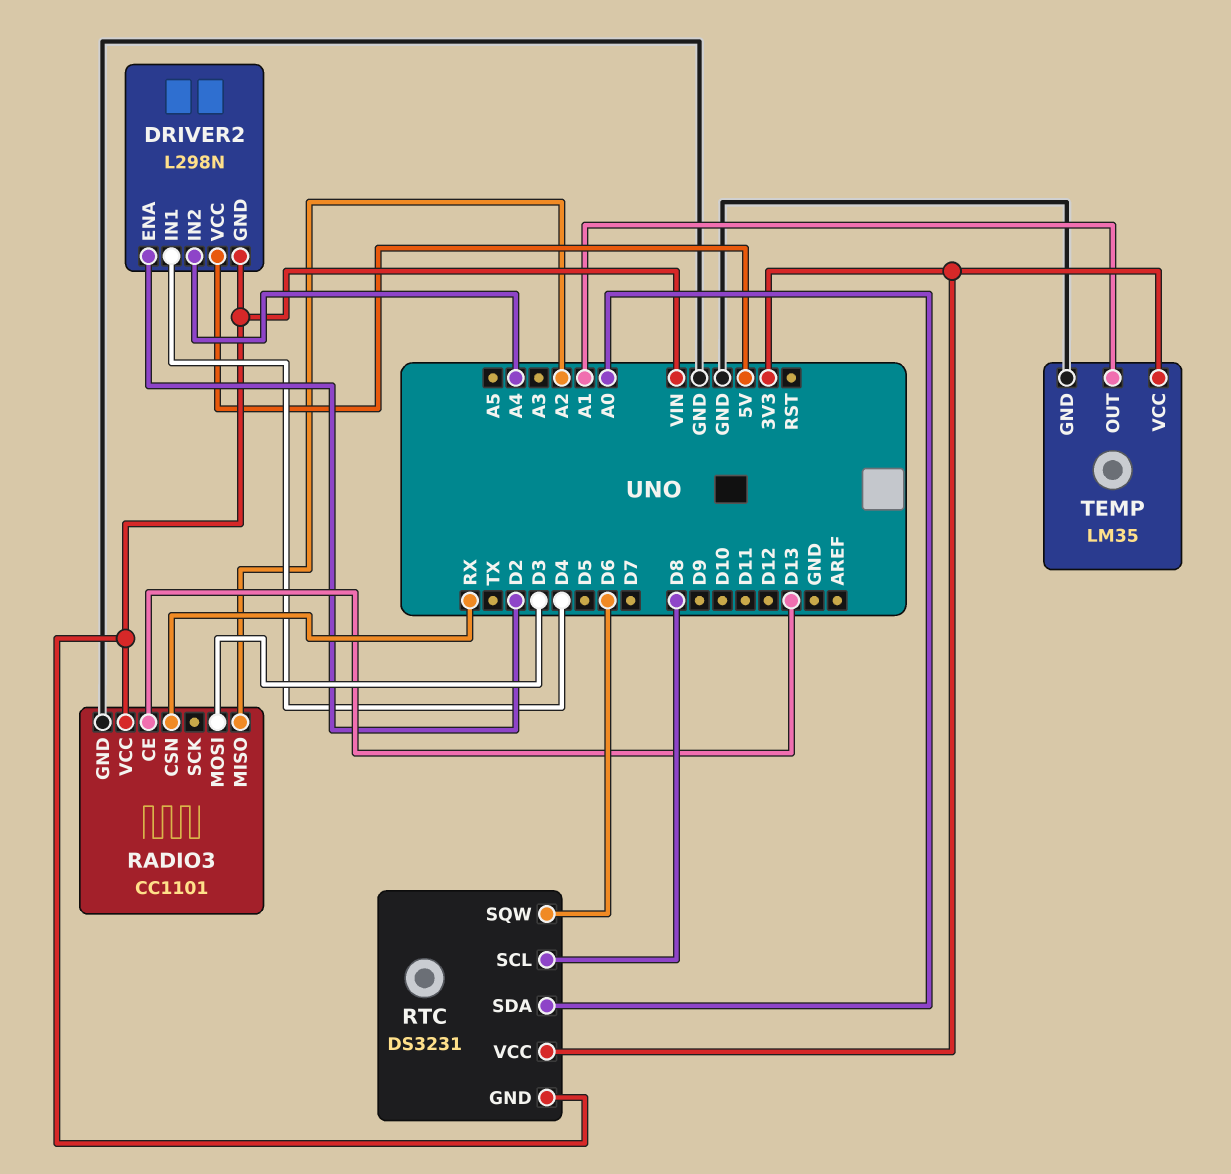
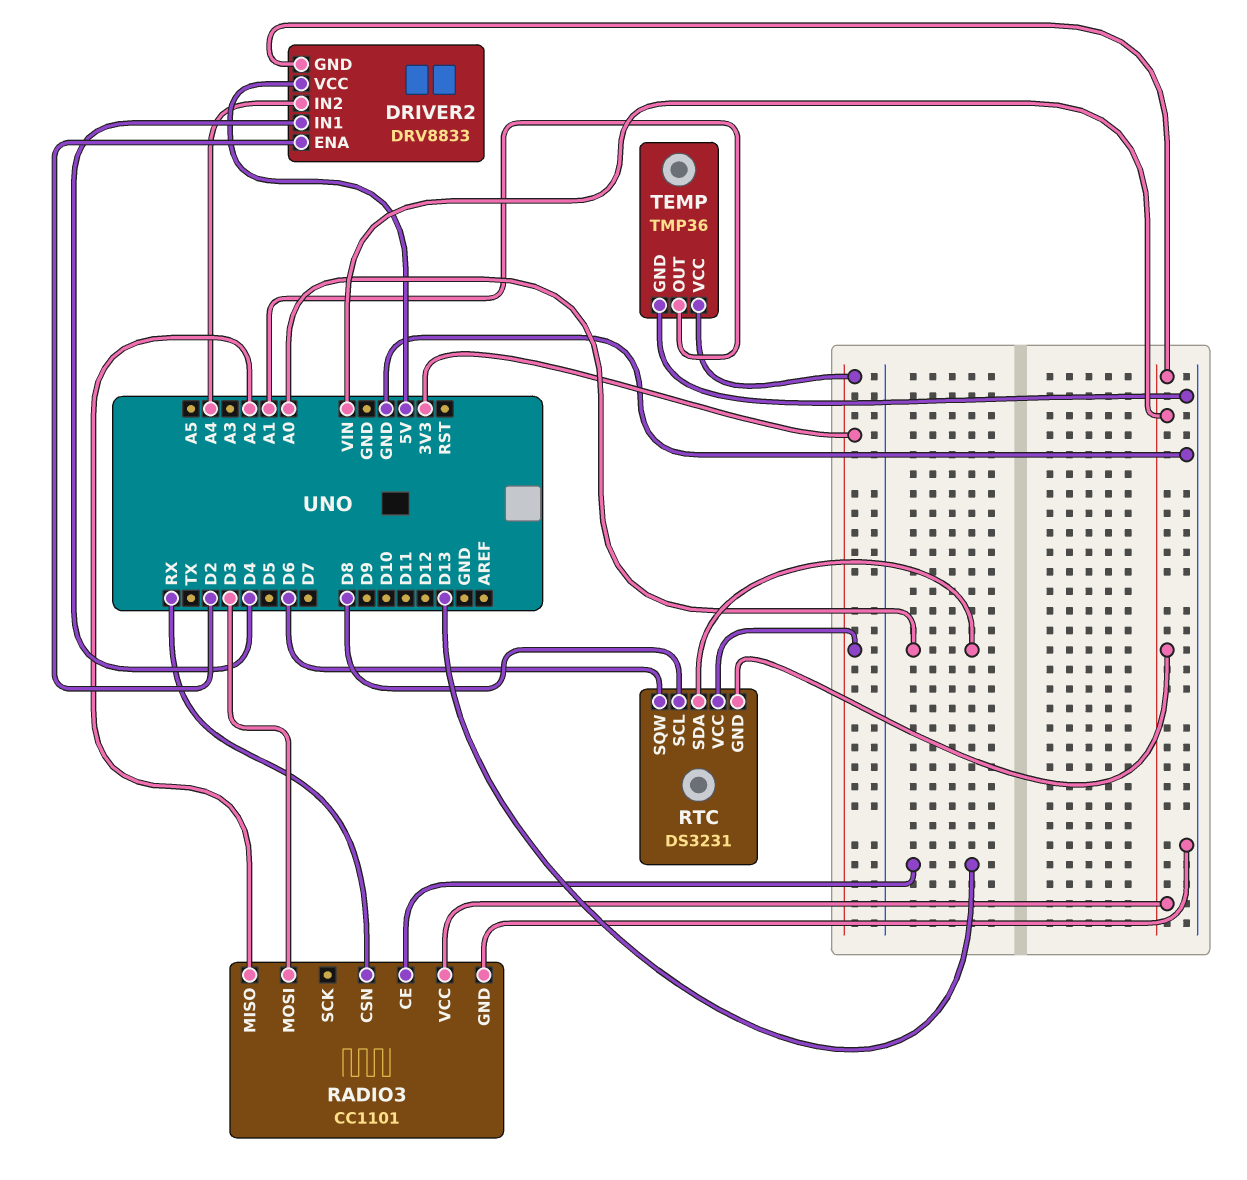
DRIVER2: L298N -> DRV8833
TEMP: LM35 -> TMP36

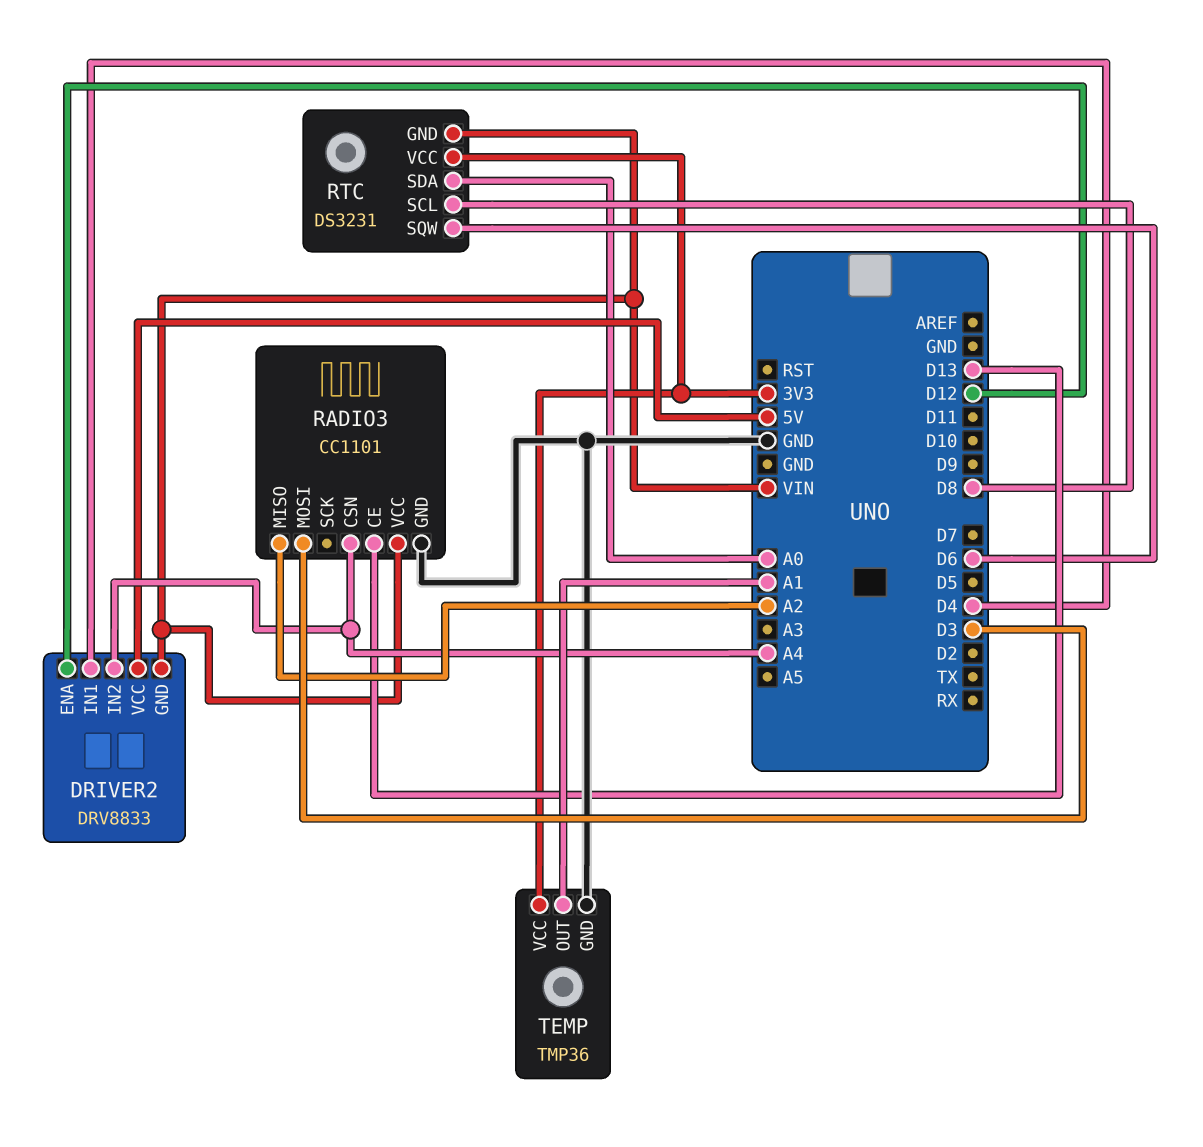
DRIVER2 pin ENA: D2 -> D12
RADIO3 pin CSN: RX -> A4

